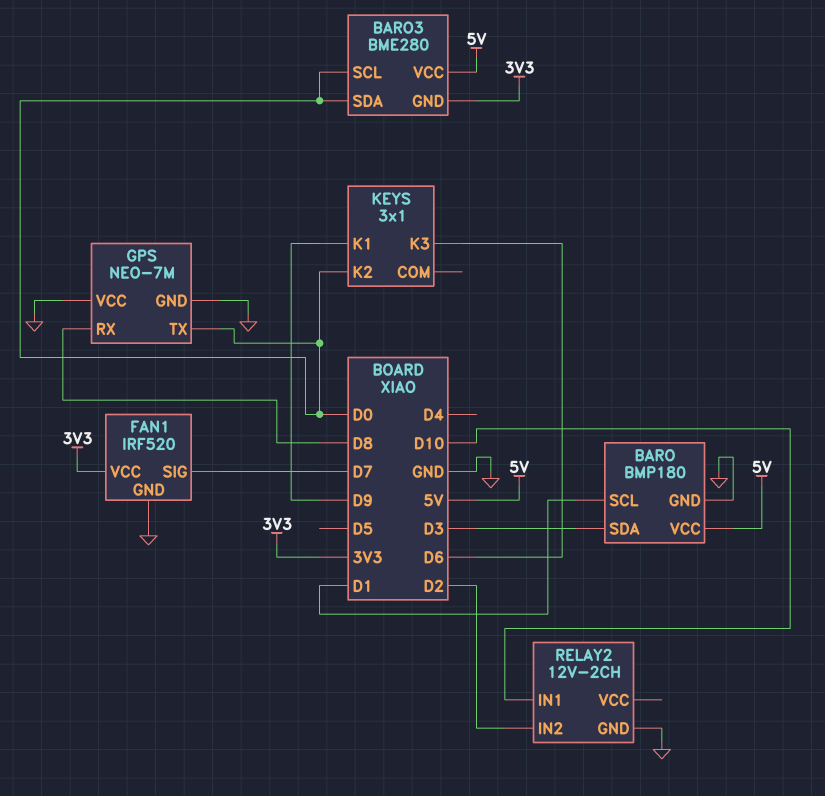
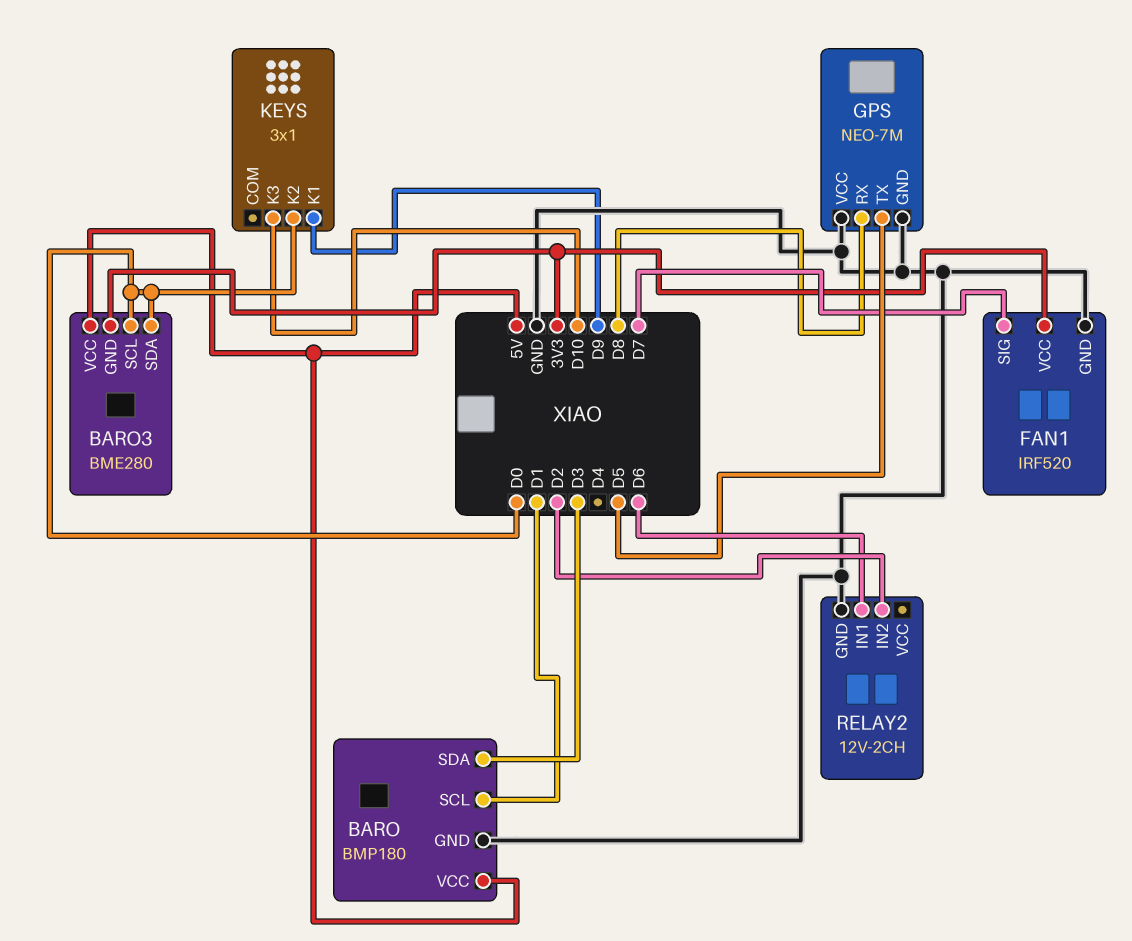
GPS pin TX: D0 -> D5
KEYS pin K3: D6 -> D10
RELAY2 pin IN1: D10 -> D6

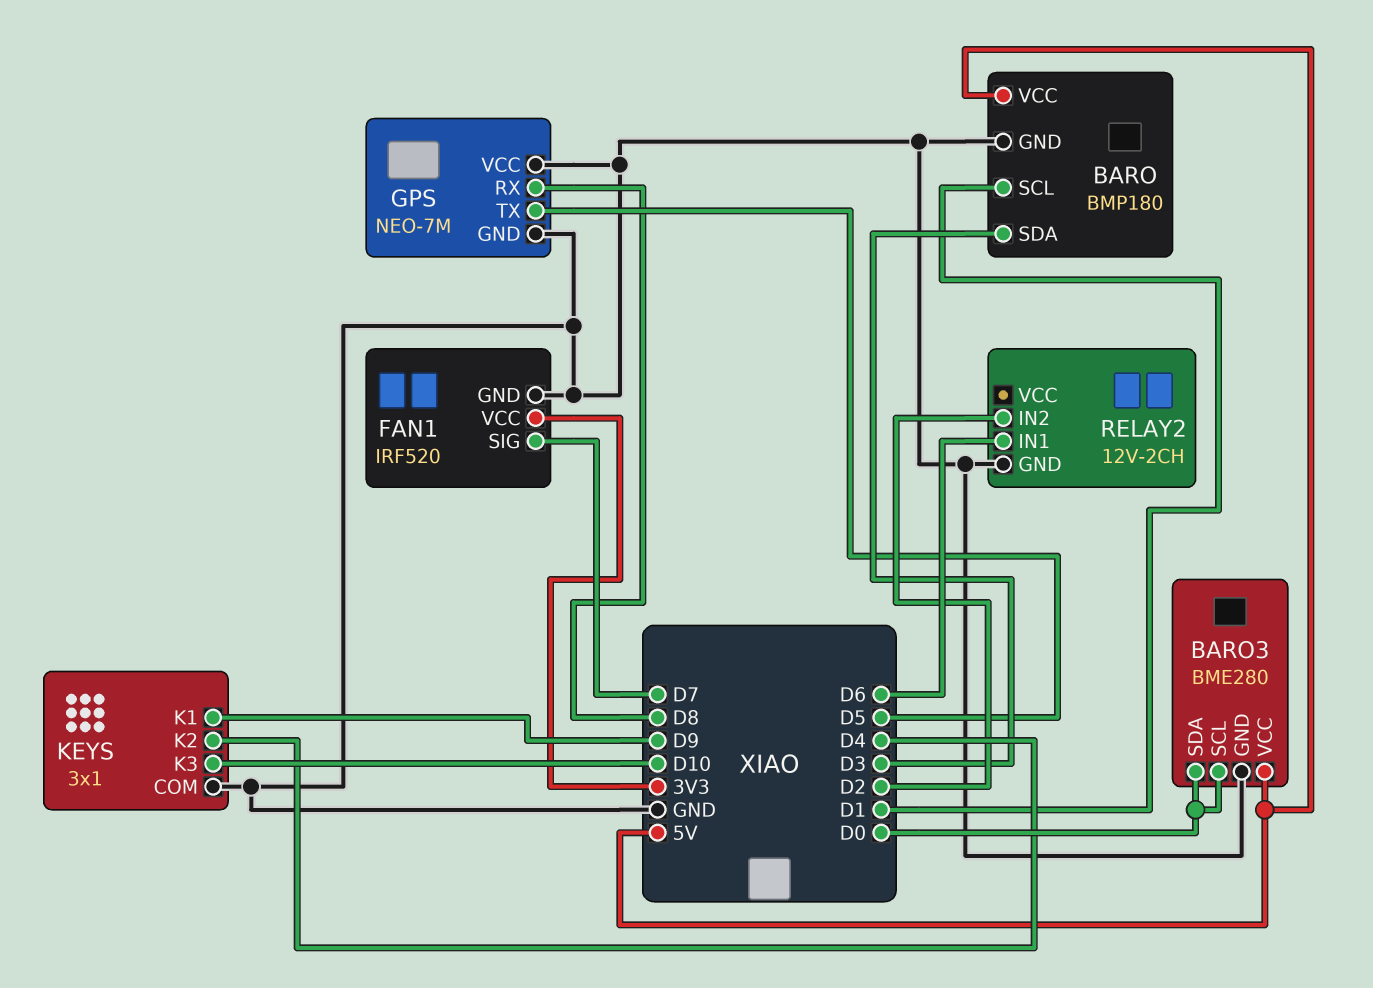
BARO3 pin GND: 3V3 -> GND
KEYS pin COM: none -> GND
KEYS pin K2: D0 -> D4

